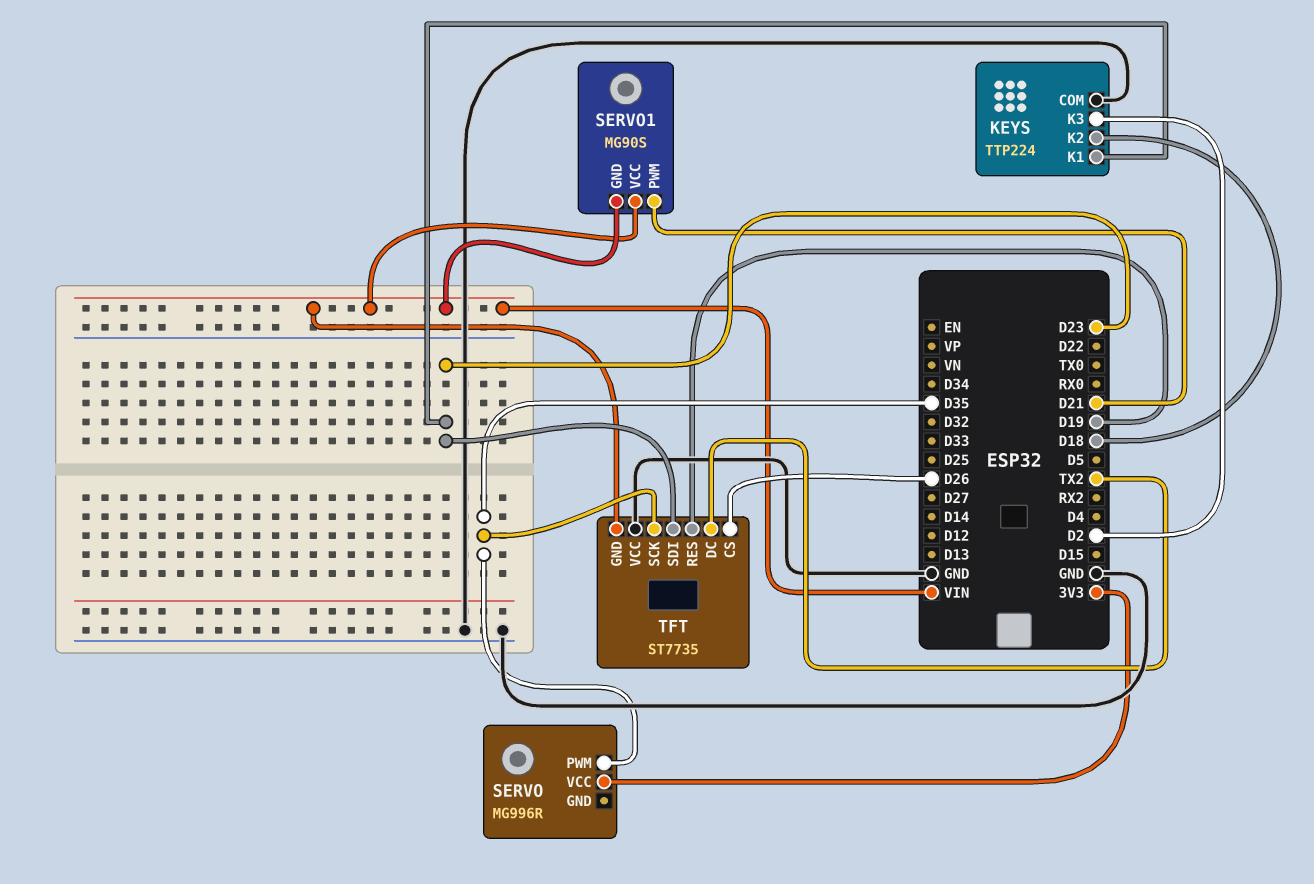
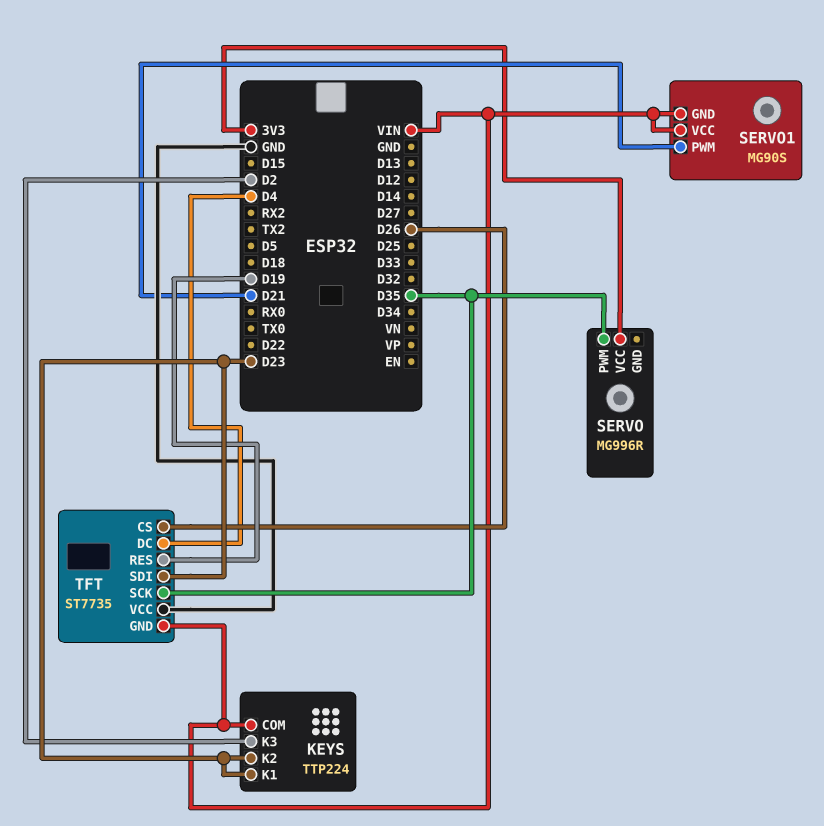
KEYS pin COM: GND -> VIN
KEYS pin K2: D18 -> D23
TFT pin DC: TX2 -> D4

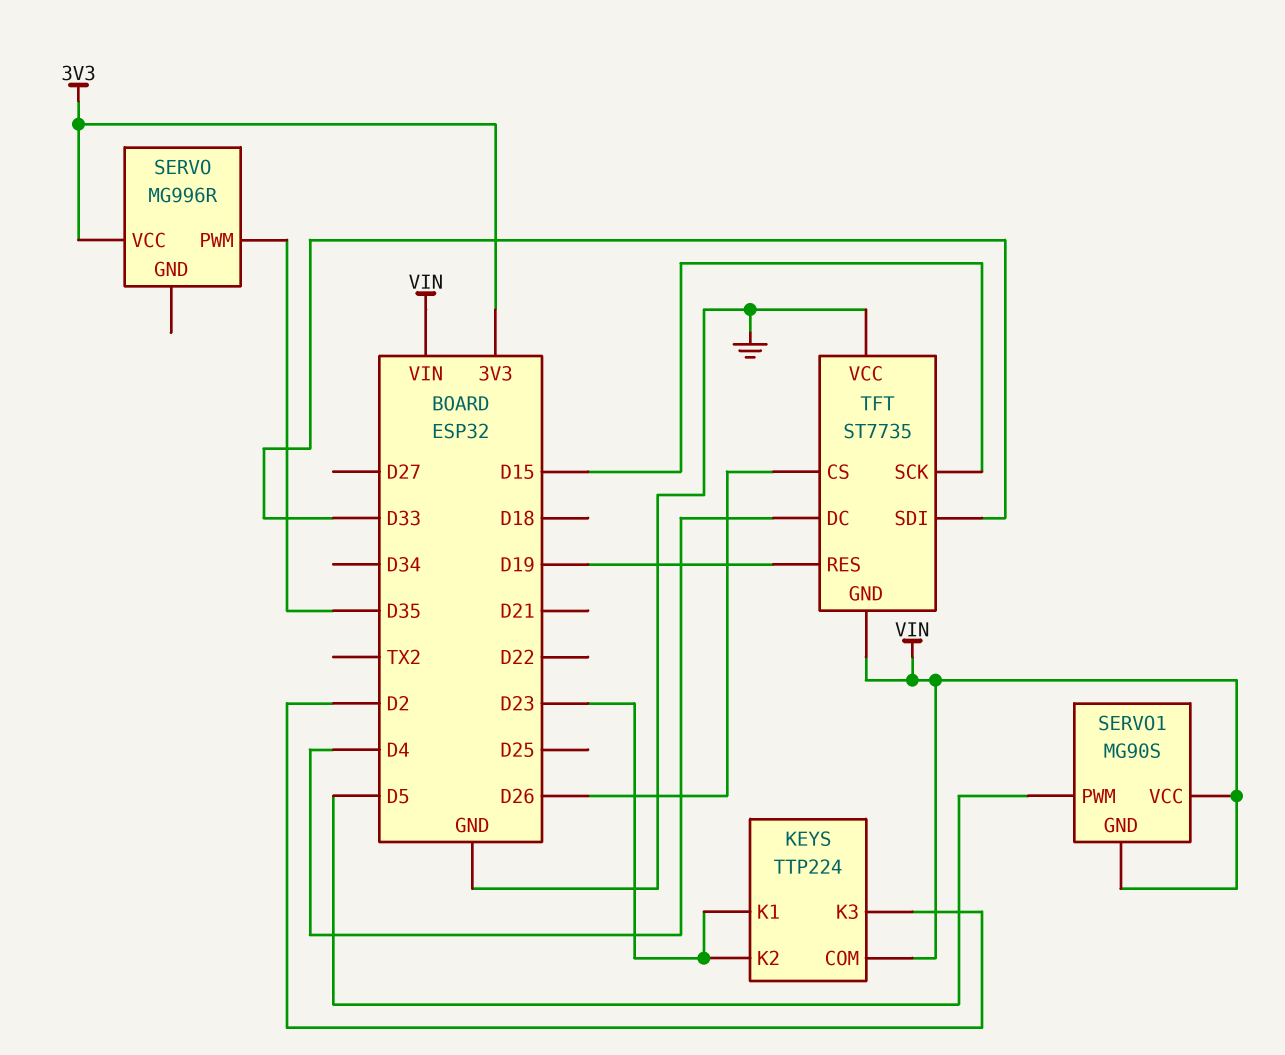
SERVO1 pin PWM: D21 -> D5
TFT pin SCK: D35 -> D15
TFT pin SDI: D23 -> D33

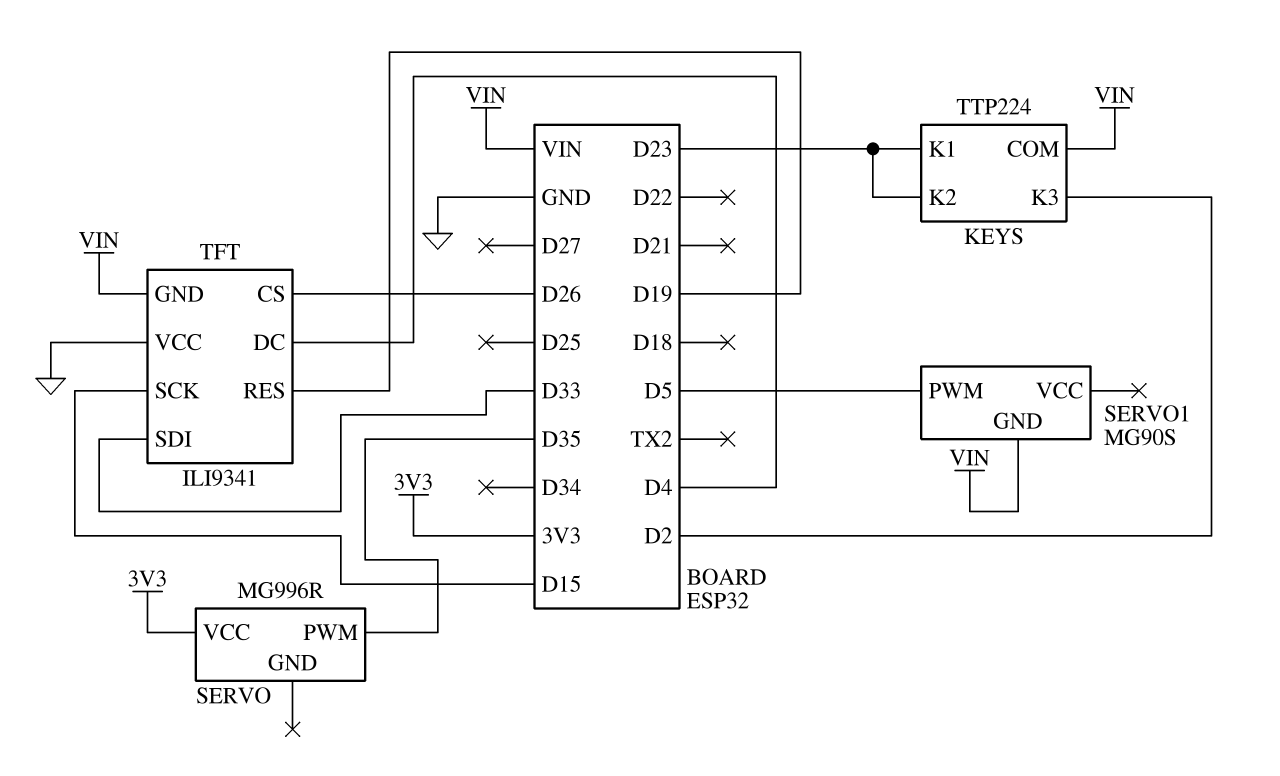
SERVO1 pin VCC: VIN -> none
TFT: ST7735 -> ILI9341

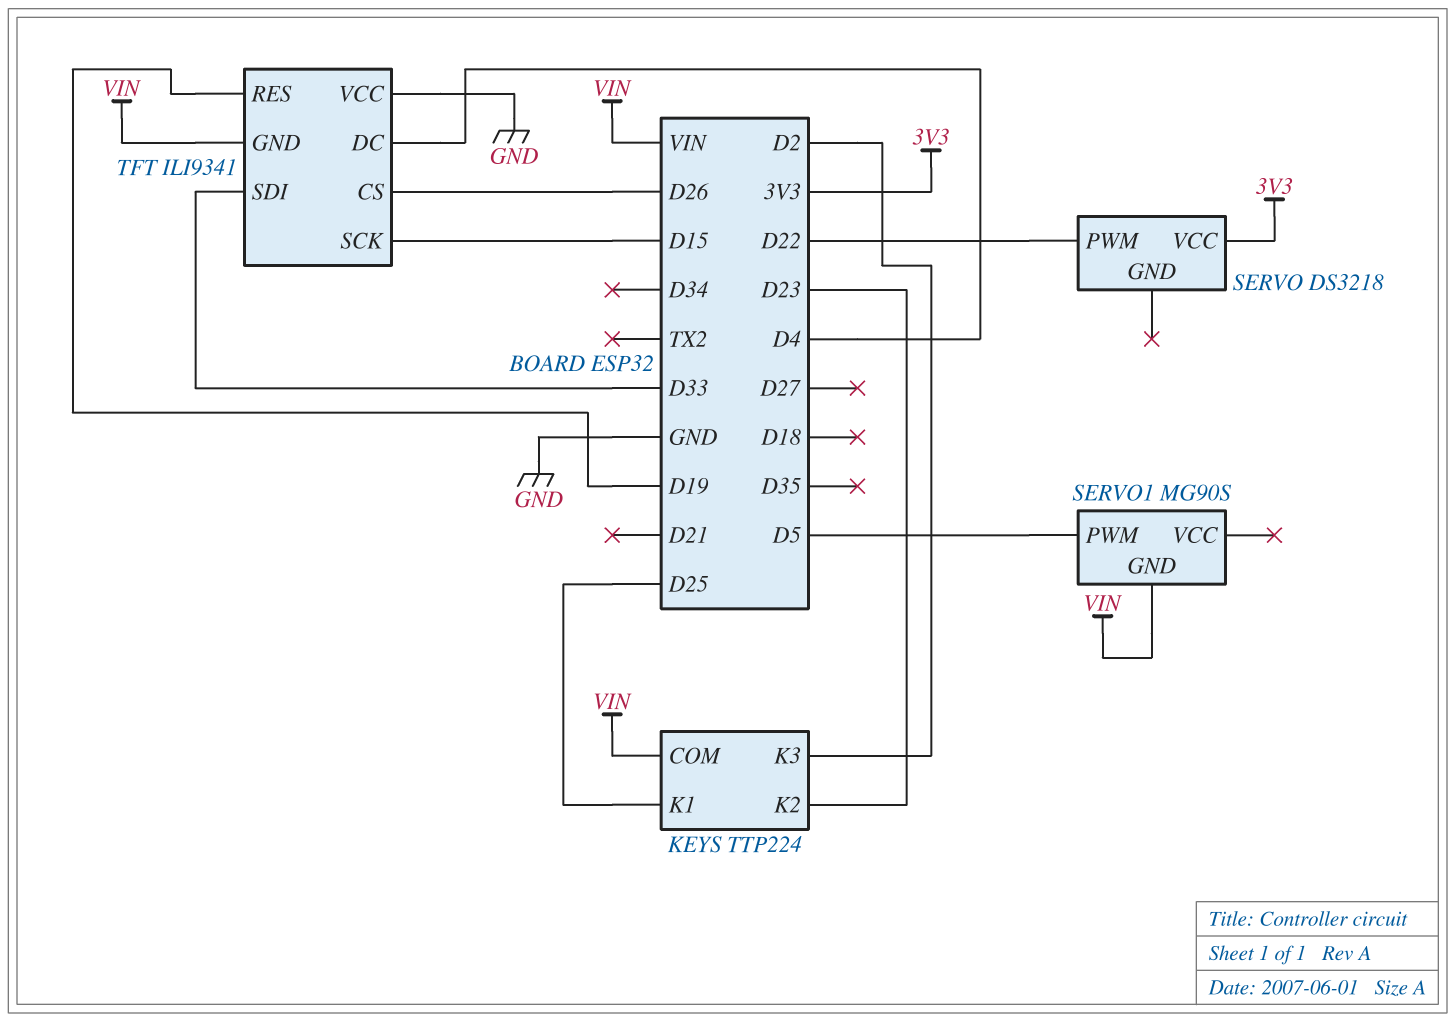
KEYS pin K1: D23 -> D25
SERVO: MG996R -> DS3218
SERVO pin PWM: D35 -> D22

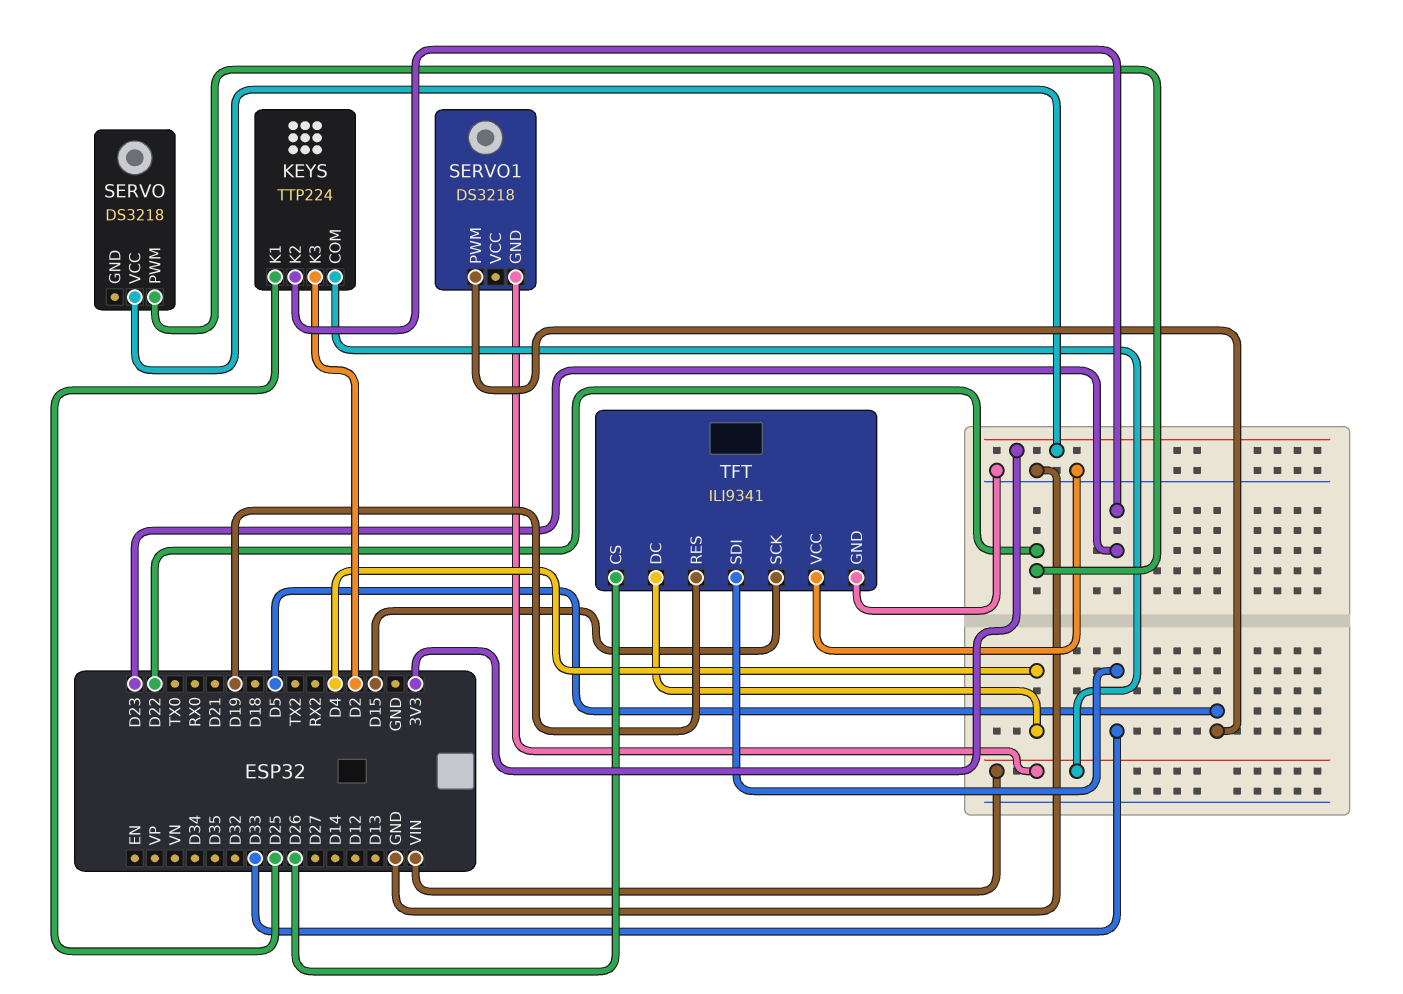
SERVO1: MG90S -> DS3218
TFT pin GND: VIN -> GND

